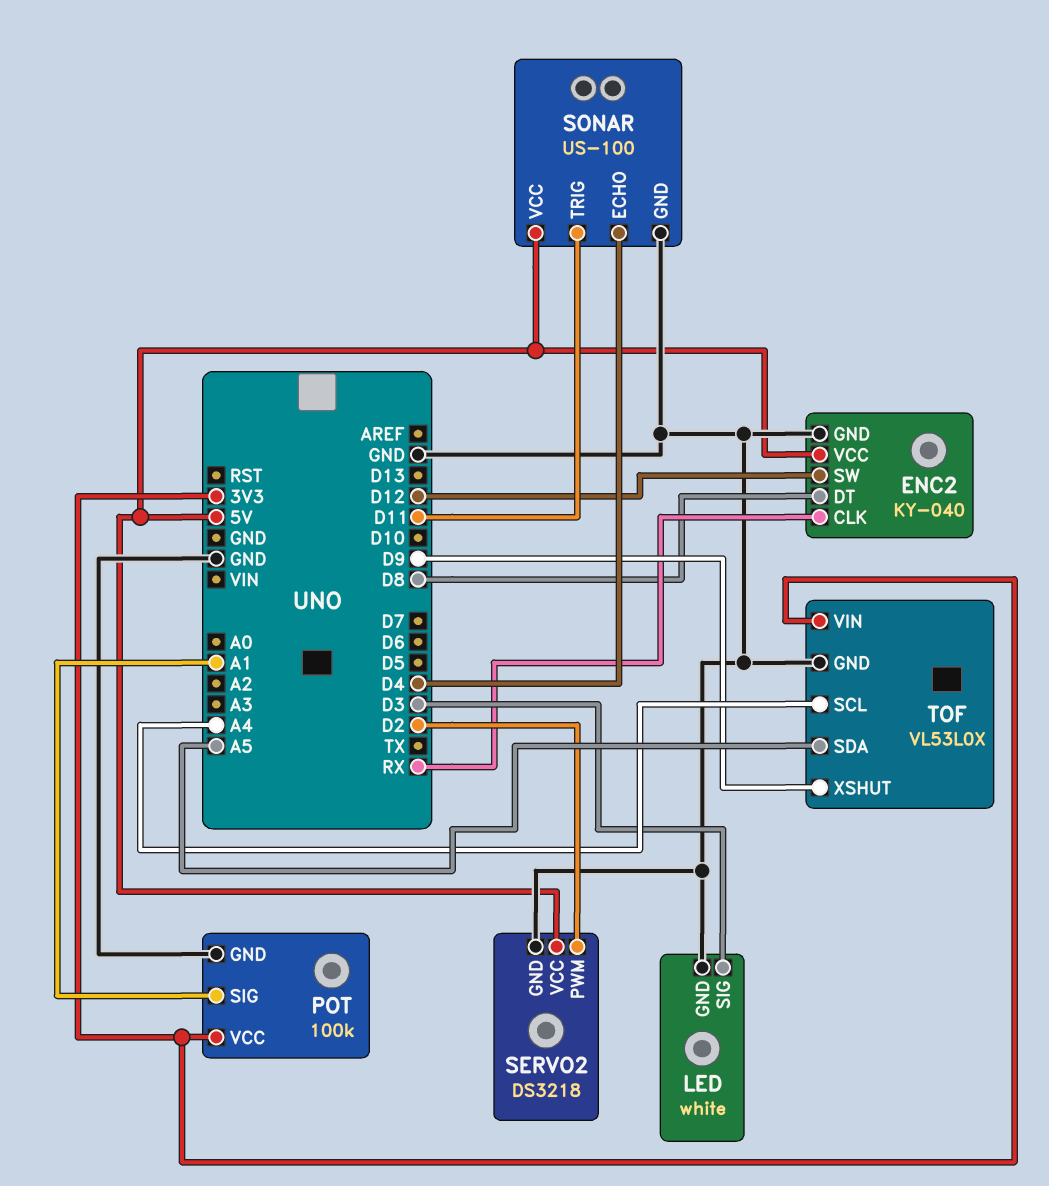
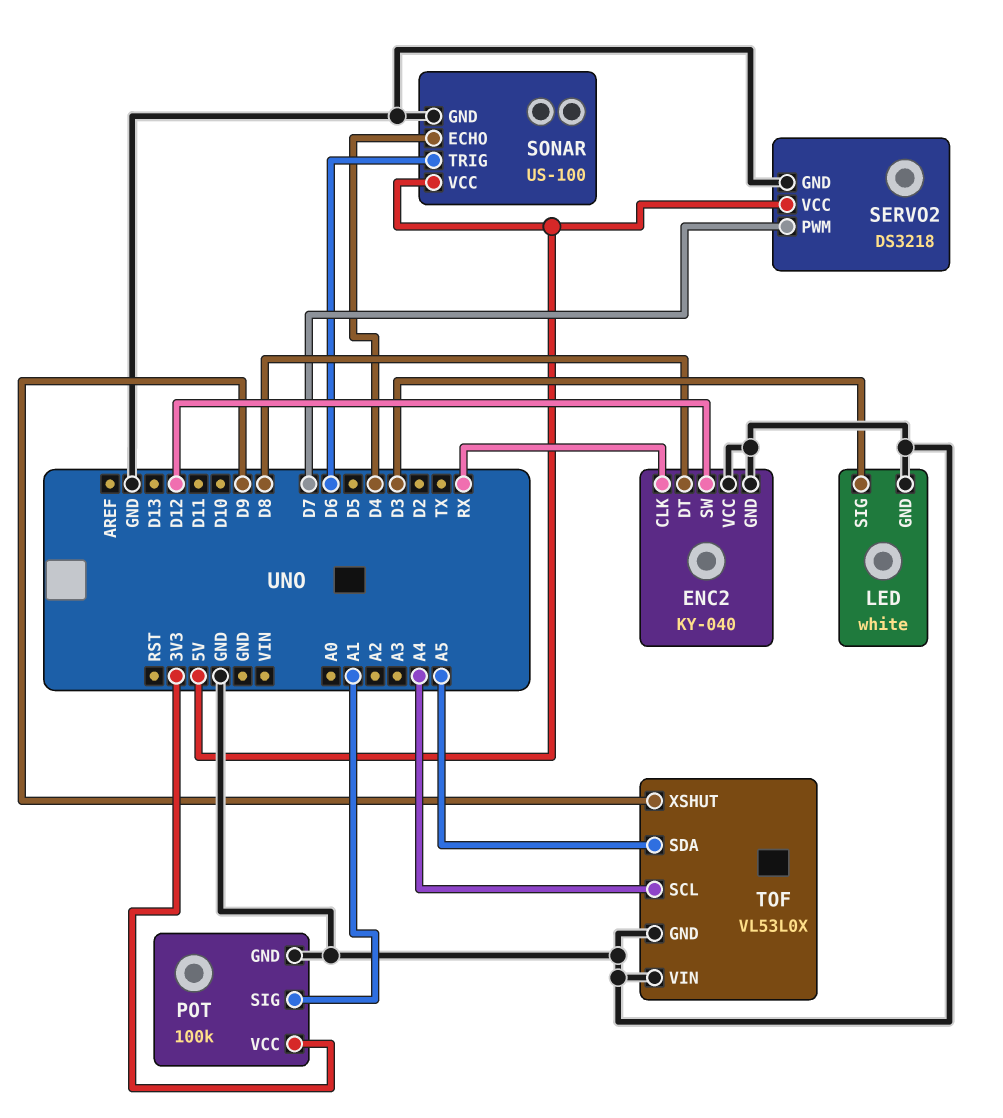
ENC2 pin VCC: 5V -> GND
SERVO2 pin PWM: D2 -> D7
SONAR pin TRIG: D11 -> D6
TOF pin VIN: 3V3 -> GND

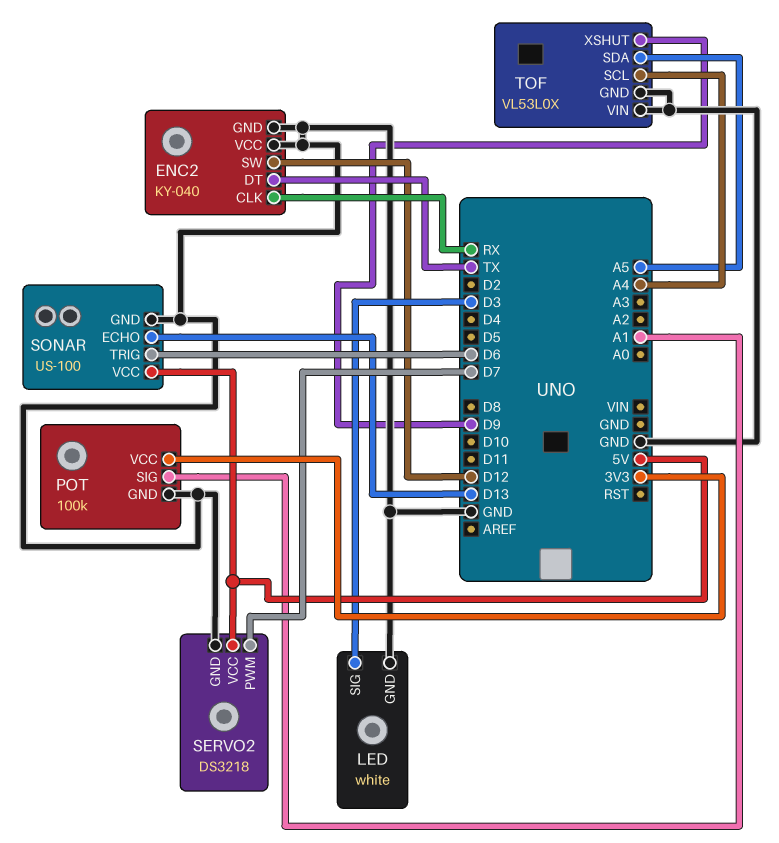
ENC2 pin DT: D8 -> TX
SONAR pin ECHO: D4 -> D13

